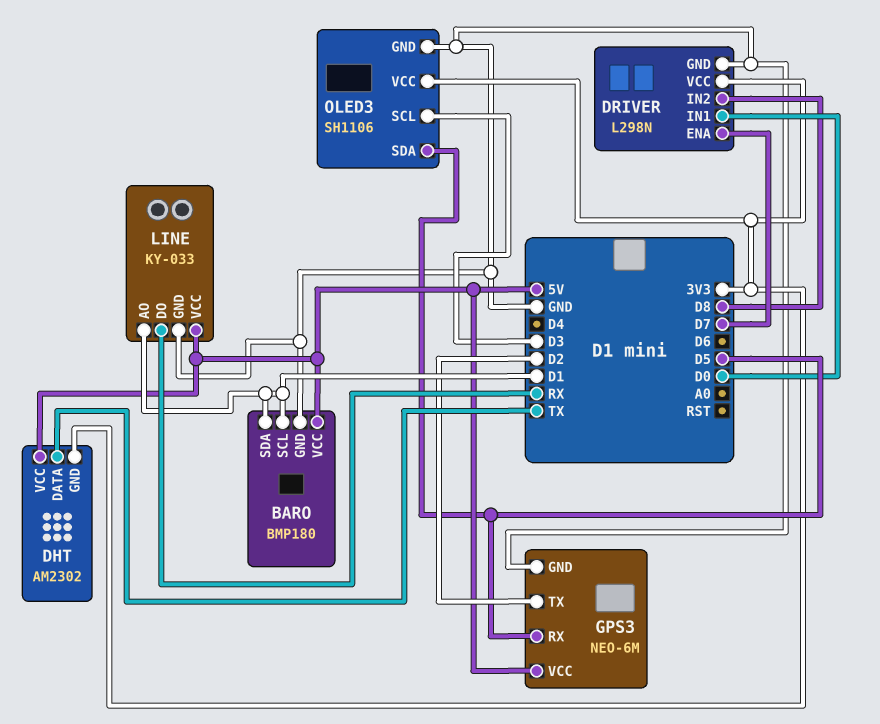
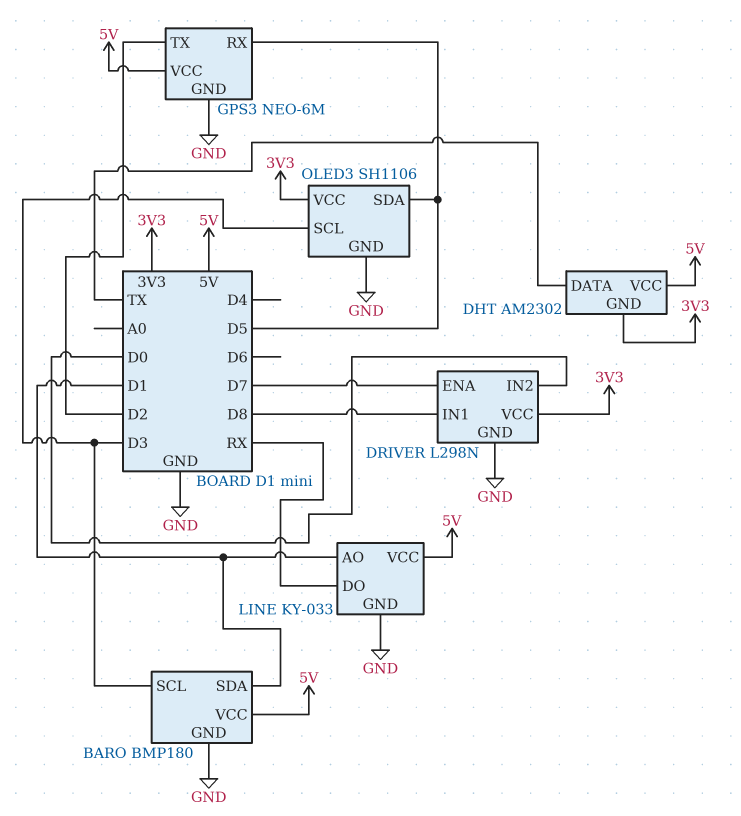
BARO pin SCL: D1 -> D3
DRIVER pin IN1: D0 -> D8
DRIVER pin IN2: D8 -> D0

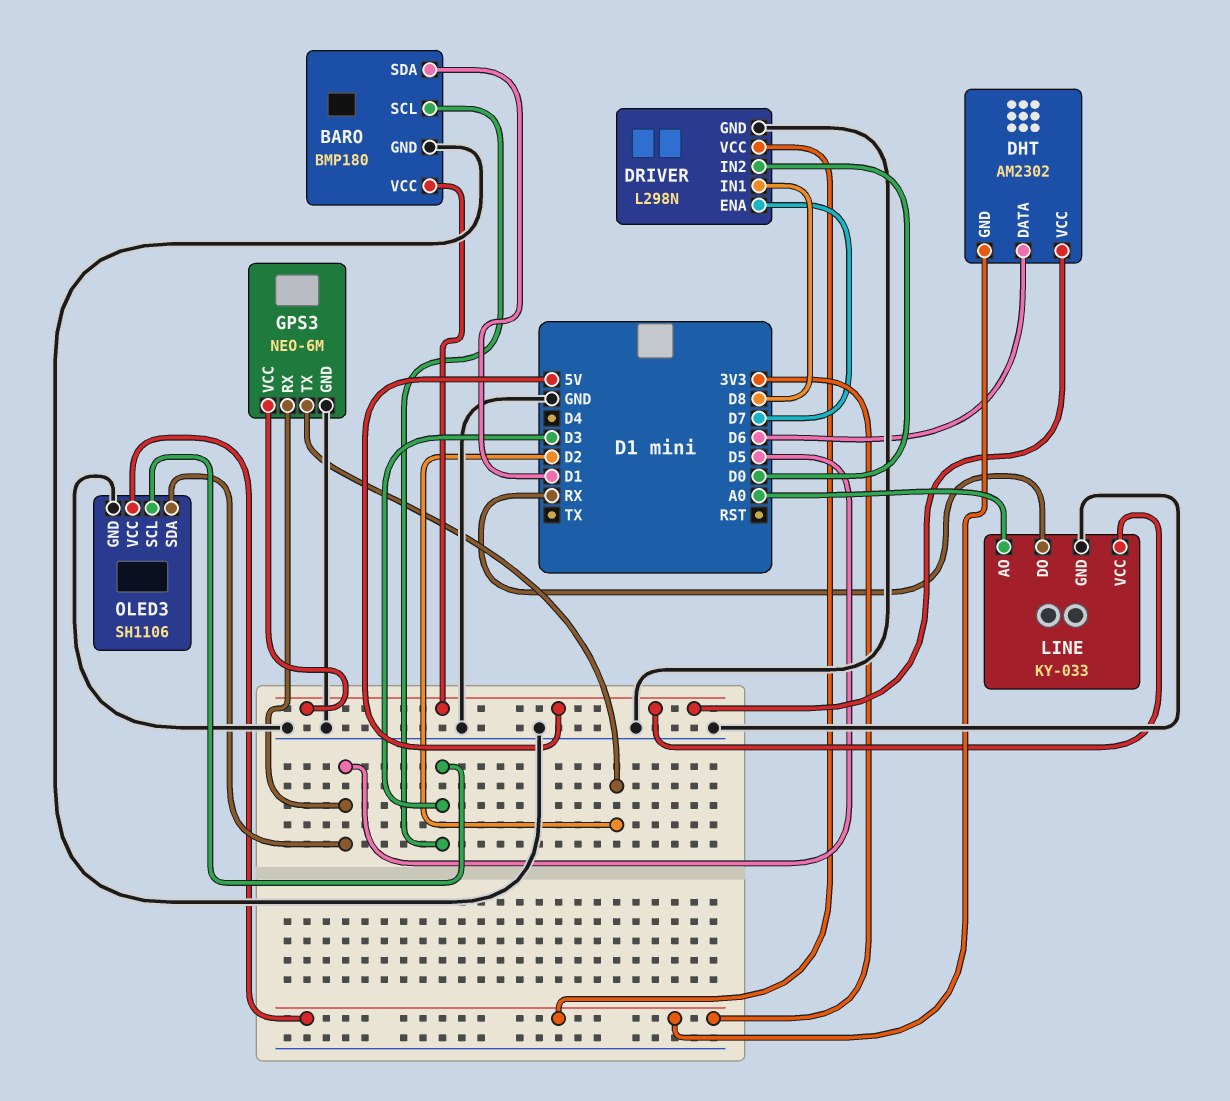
DHT pin DATA: TX -> D6
LINE pin AO: D1 -> A0

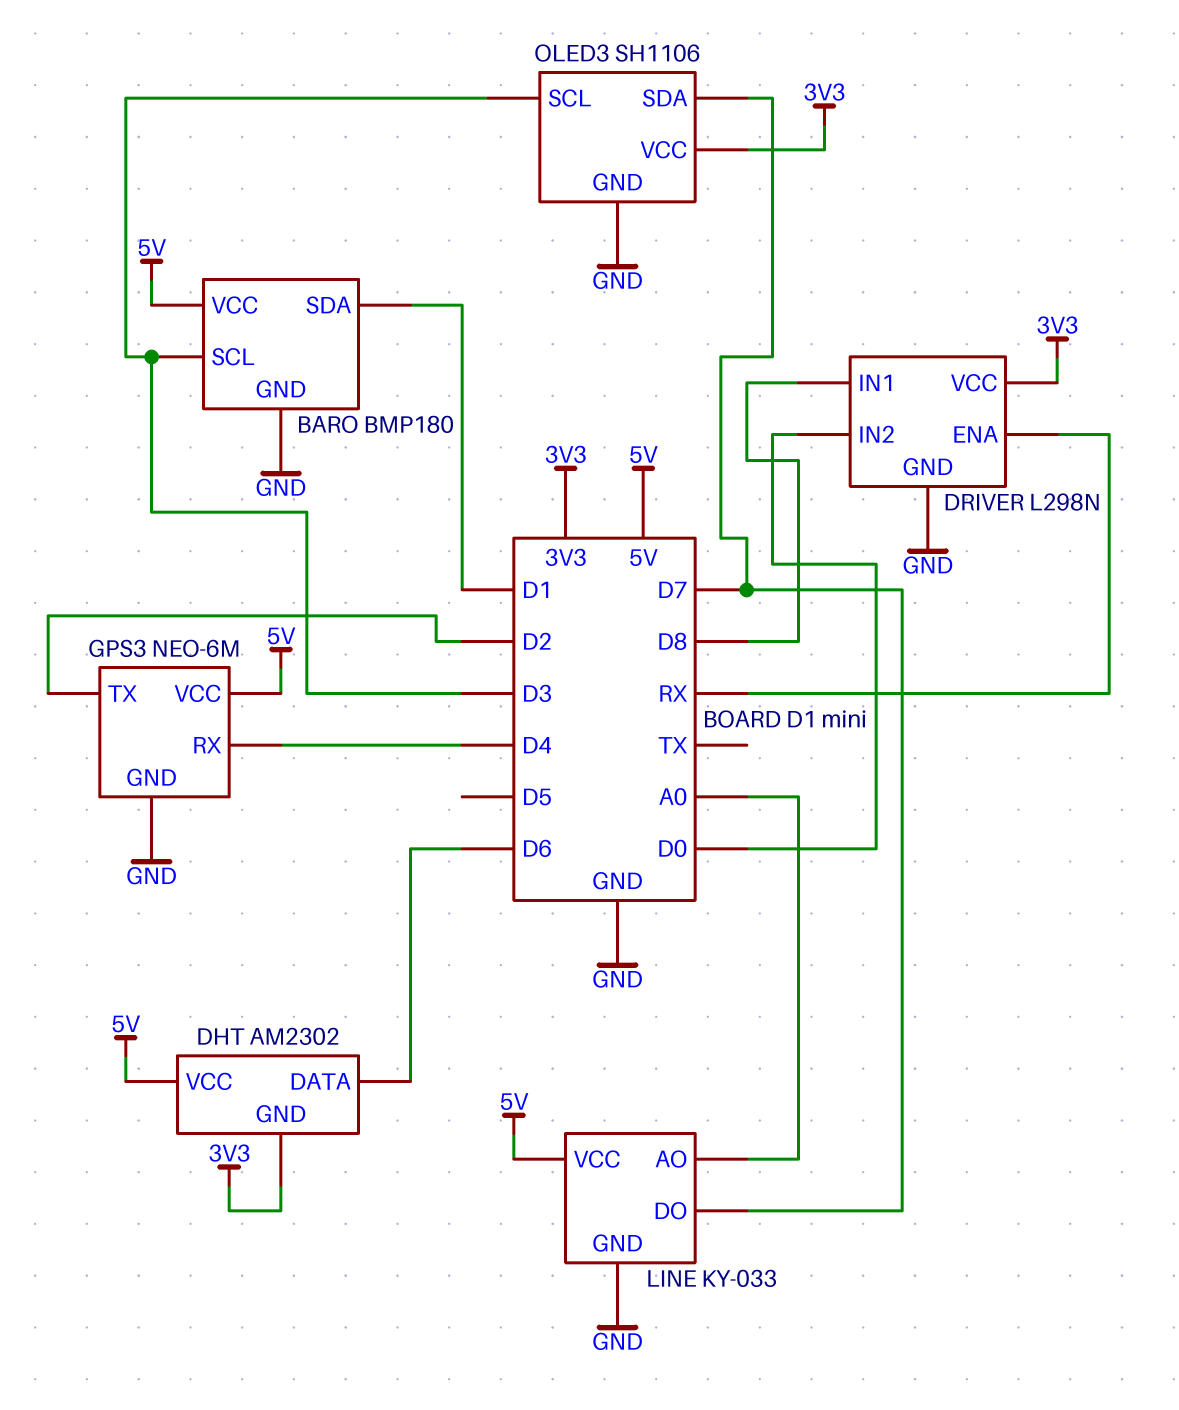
DRIVER pin ENA: D7 -> RX
GPS3 pin RX: D5 -> D4
LINE pin DO: RX -> D7
OLED3 pin SDA: D5 -> D7

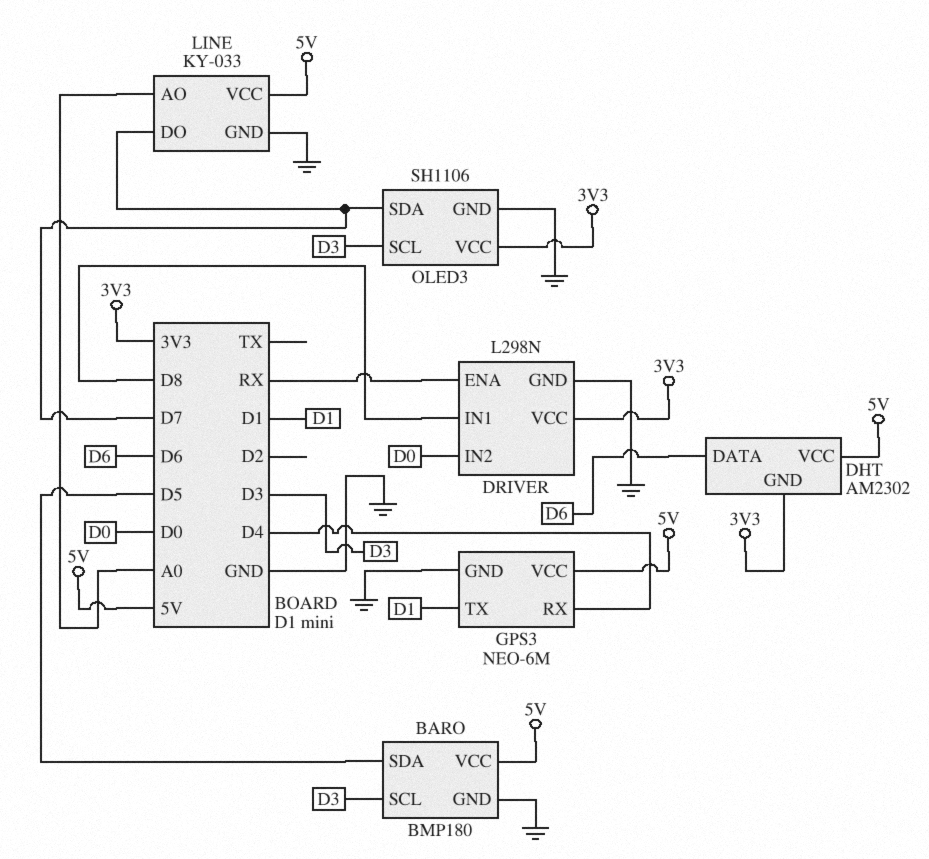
BARO pin SDA: D1 -> D5
GPS3 pin TX: D2 -> D1

